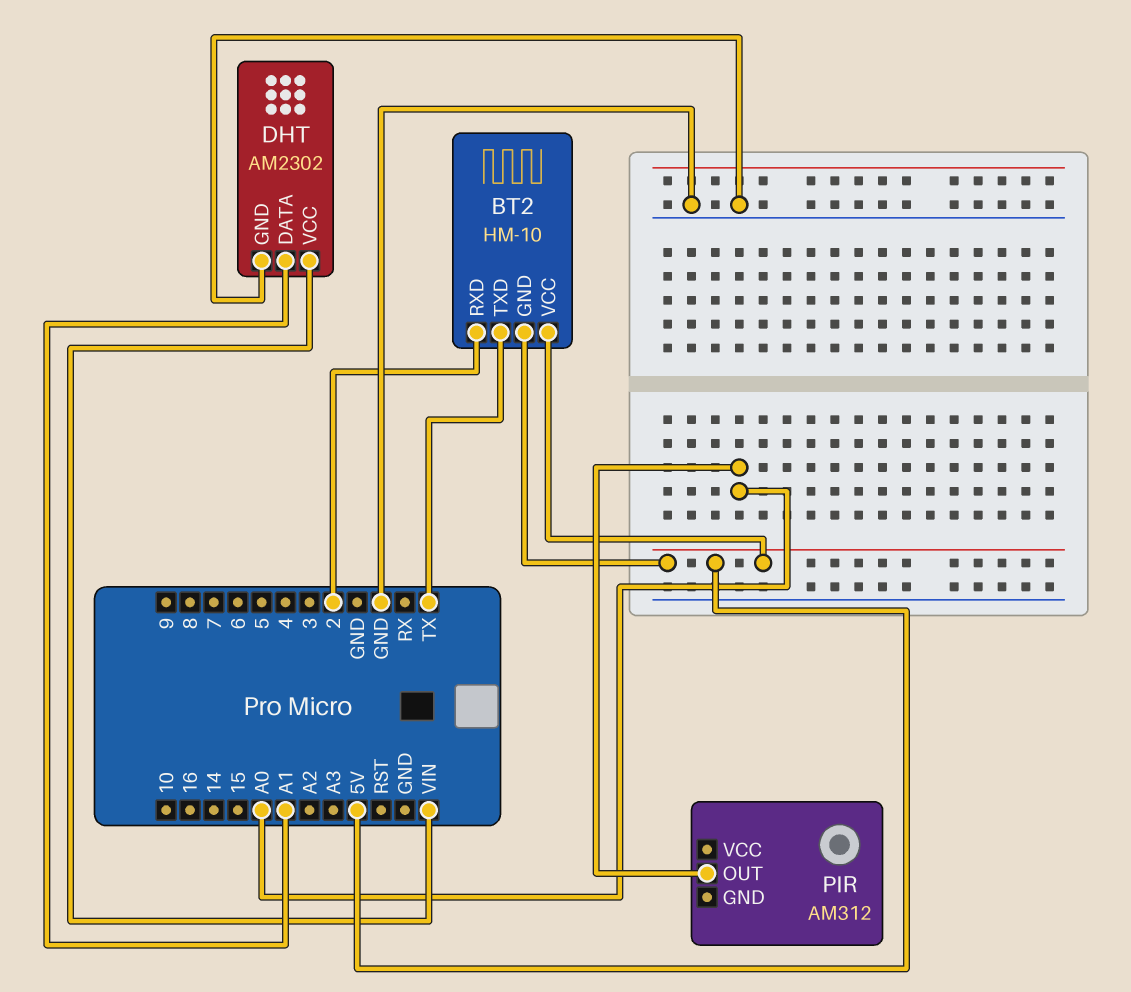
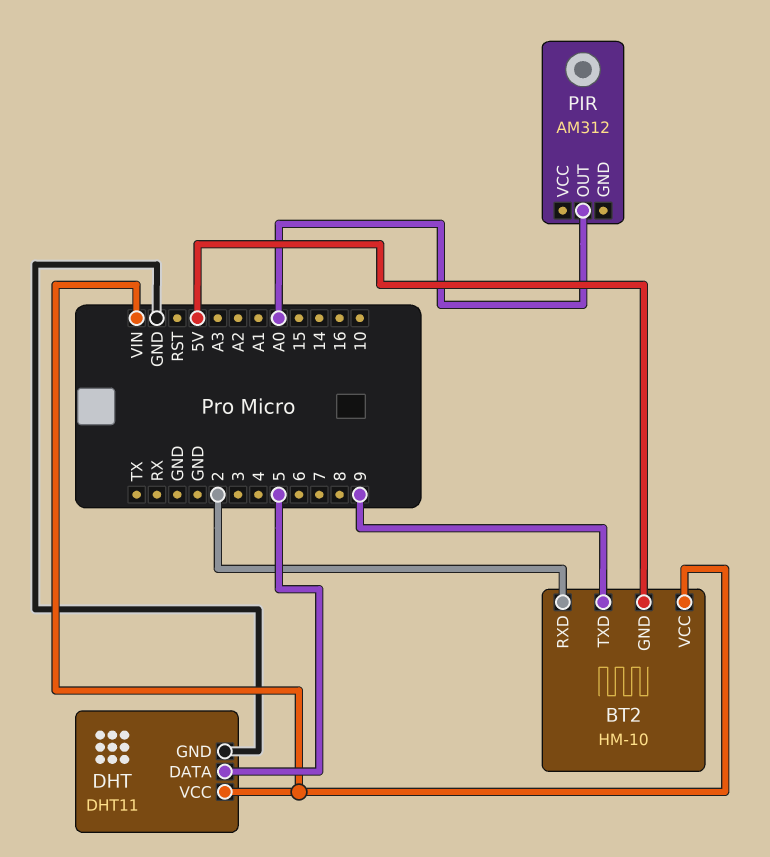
BT2 pin TXD: TX -> 9
BT2 pin VCC: 5V -> VIN
DHT: AM2302 -> DHT11
DHT pin DATA: A1 -> 5

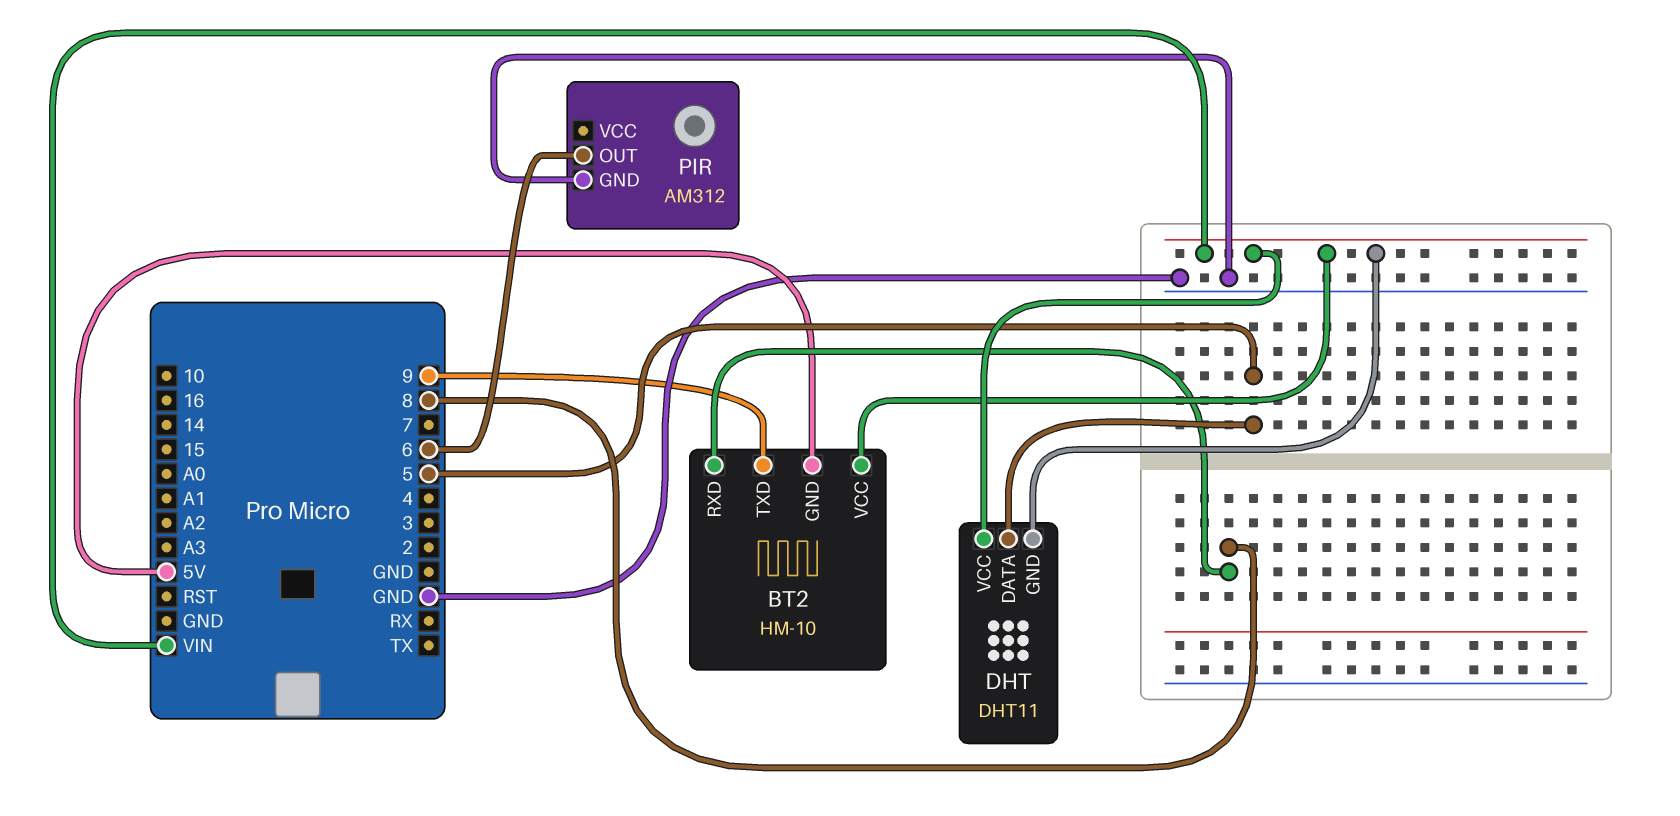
BT2 pin RXD: 2 -> 8
DHT pin GND: GND -> VIN
PIR pin GND: none -> GND
PIR pin OUT: A0 -> 6

